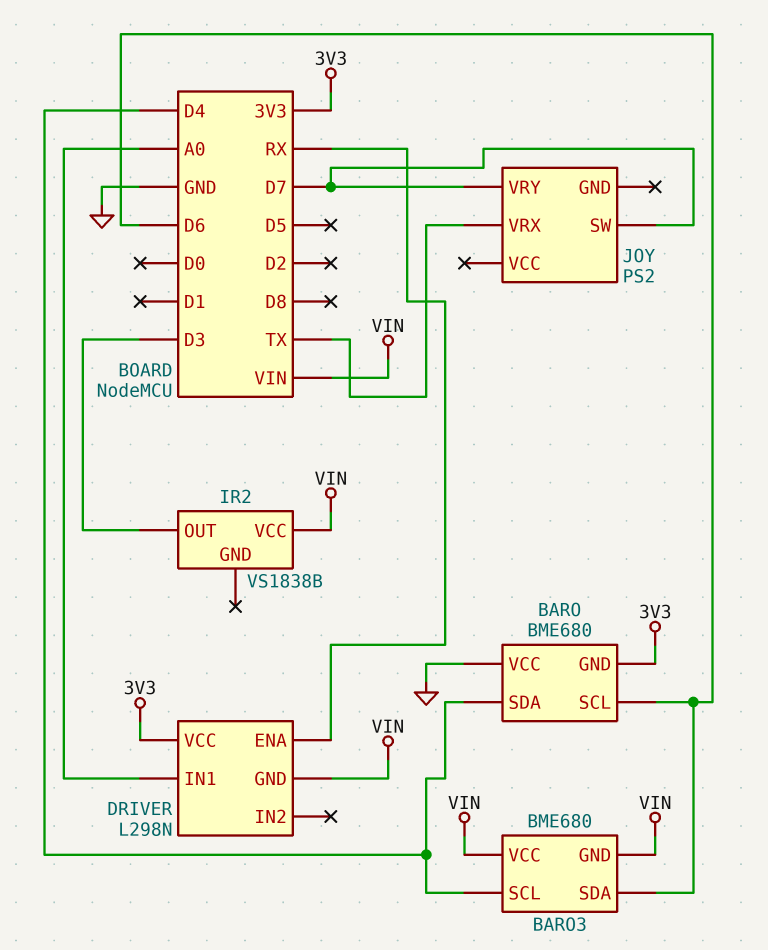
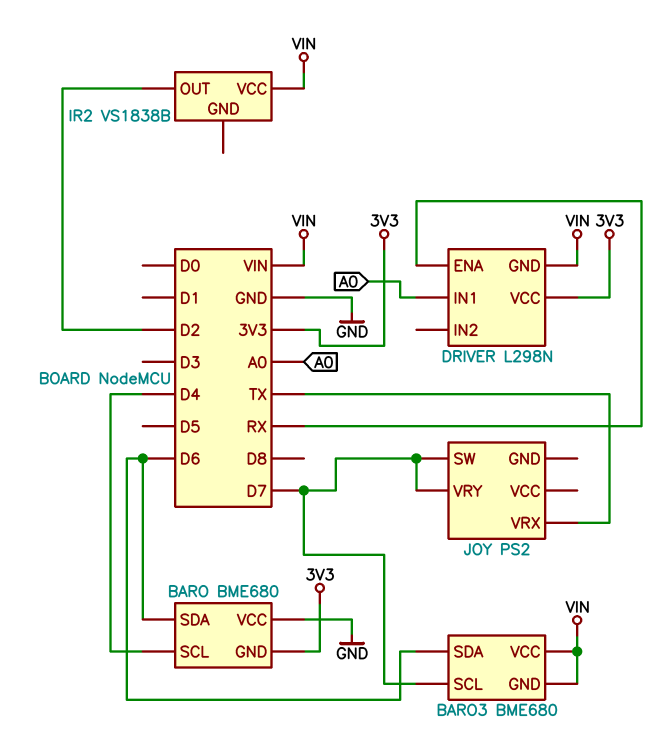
BARO pin SCL: D6 -> D4
BARO pin SDA: D4 -> D6
BARO3 pin SCL: D4 -> D7
IR2 pin OUT: D3 -> D2

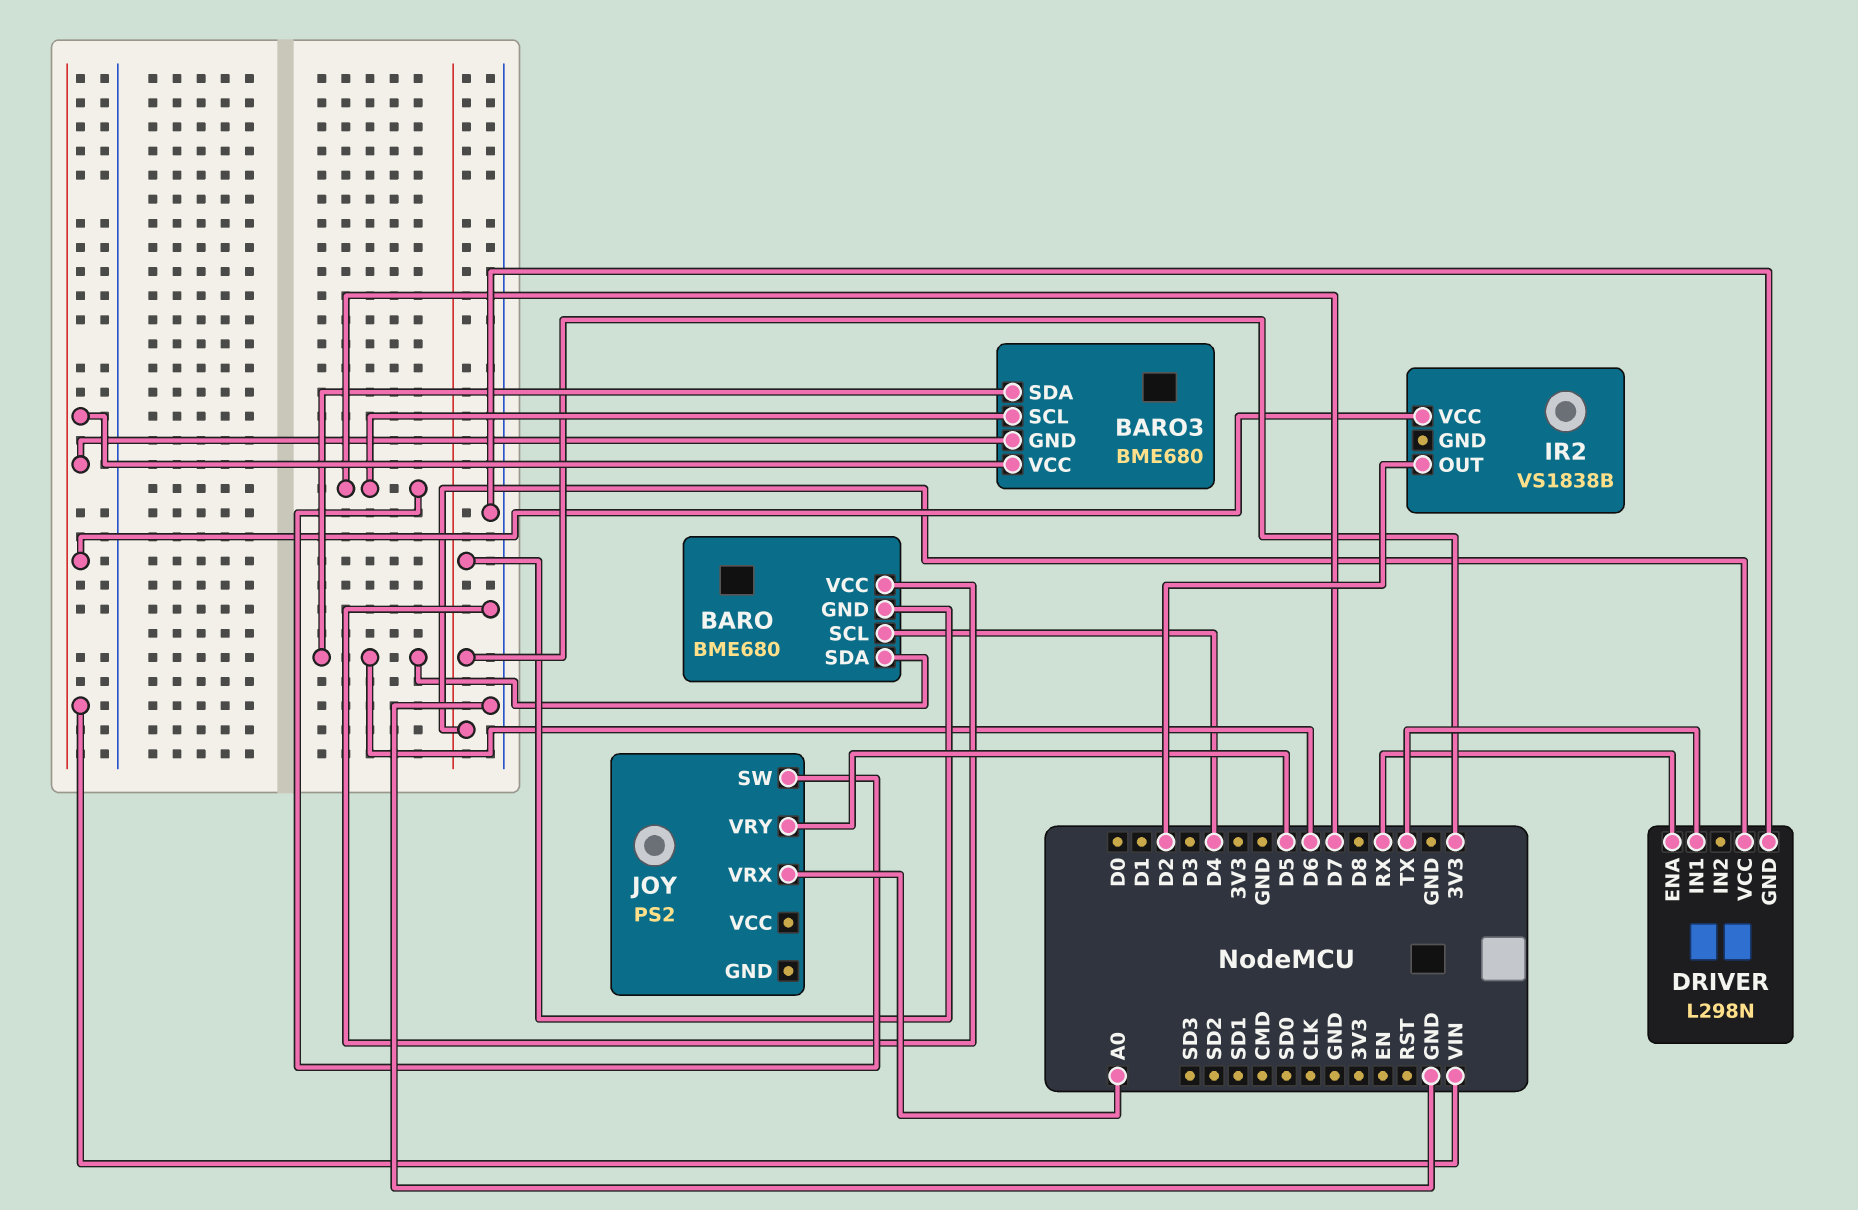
DRIVER pin GND: VIN -> GND
DRIVER pin IN1: A0 -> TX
JOY pin VRX: TX -> A0
JOY pin VRY: D7 -> D5

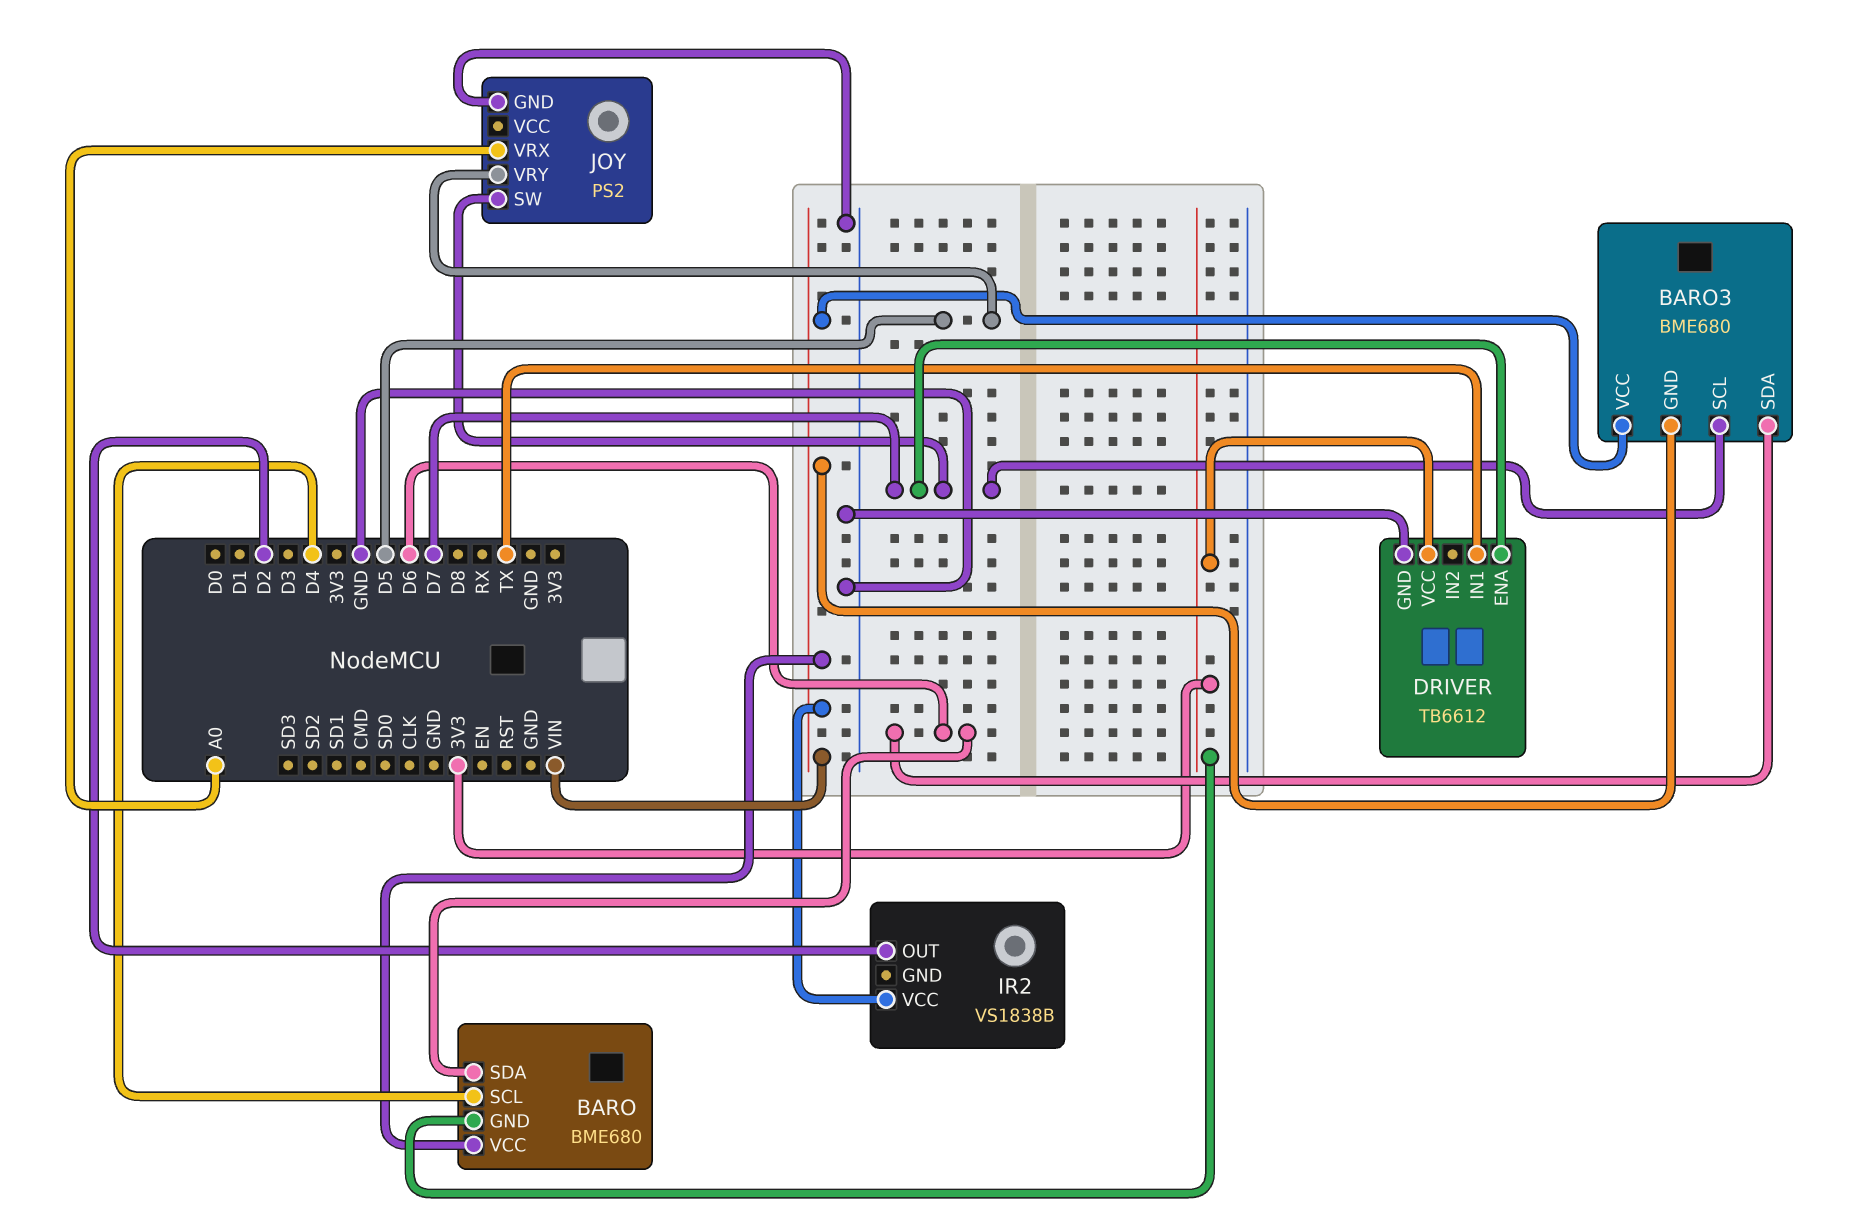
BARO pin VCC: GND -> VIN
DRIVER: L298N -> TB6612
DRIVER pin ENA: RX -> D7
JOY pin GND: none -> GND

